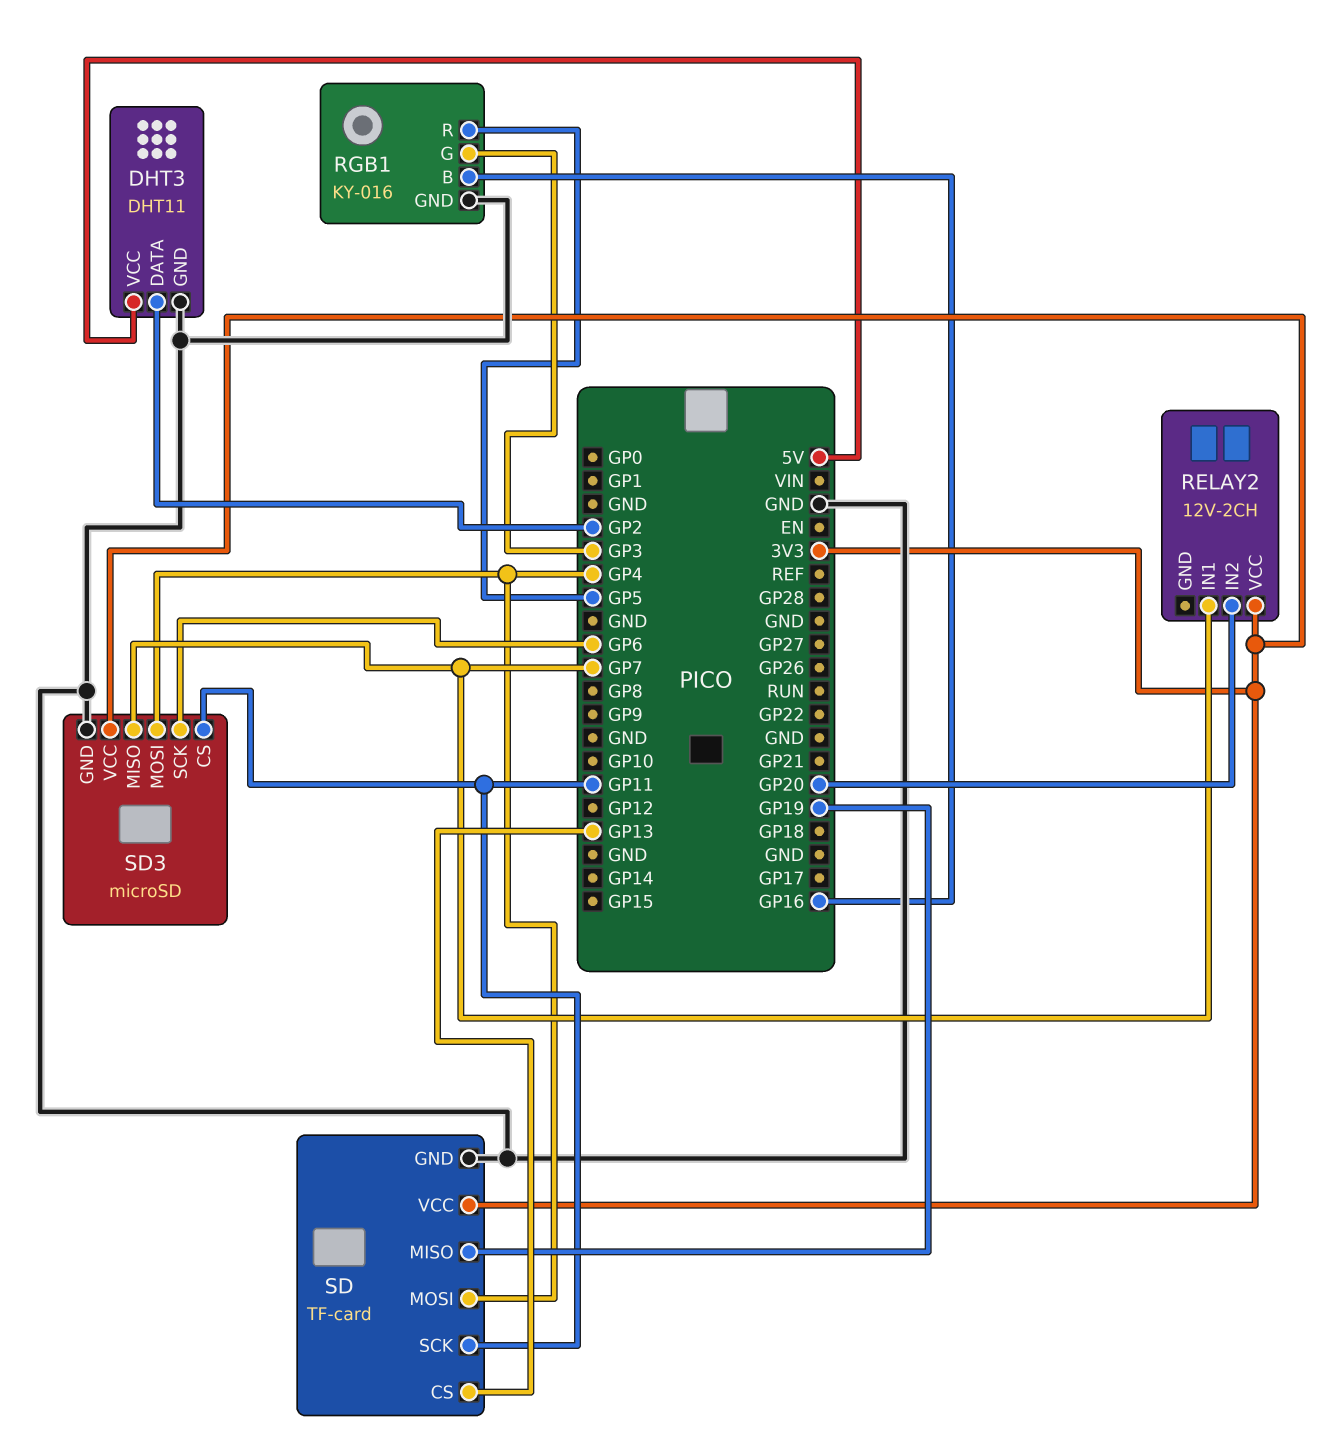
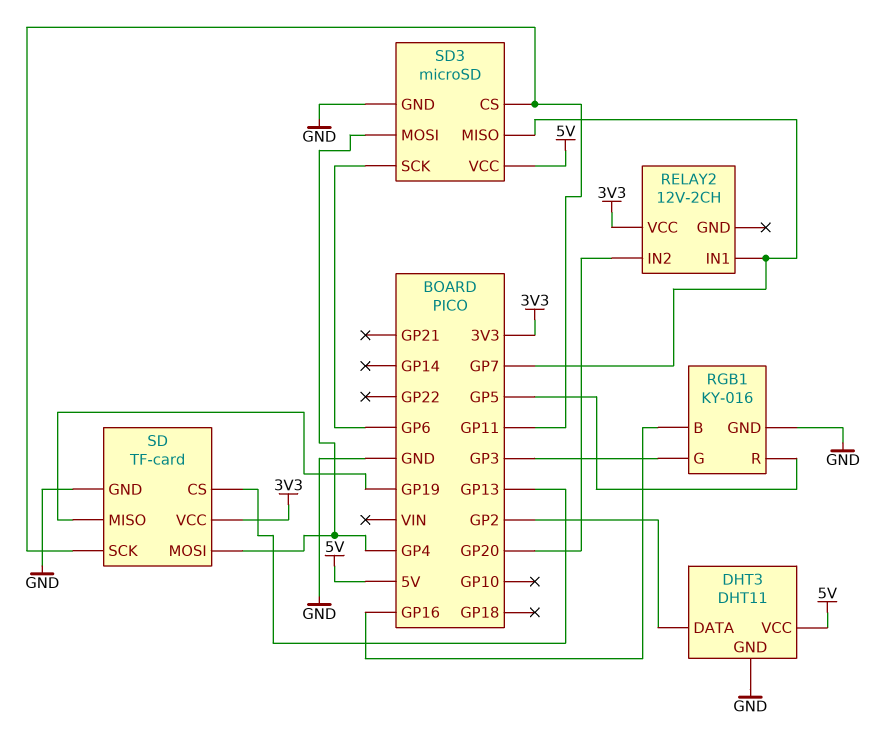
SD3 pin VCC: 3V3 -> 5V

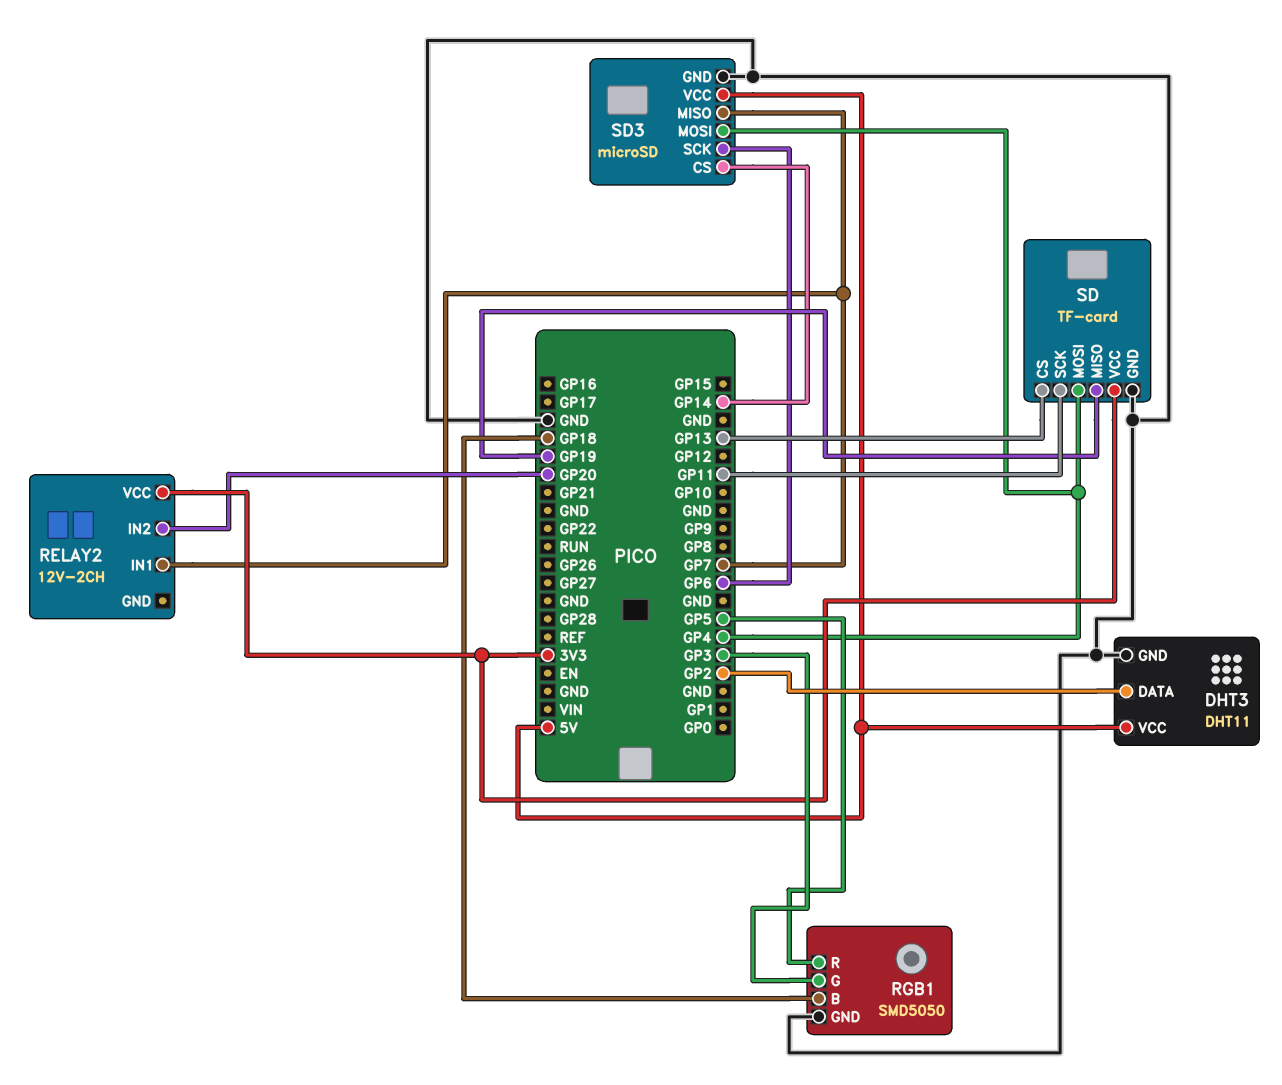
RGB1: KY-016 -> SMD5050
RGB1 pin B: GP16 -> GP18
SD3 pin CS: GP11 -> GP14

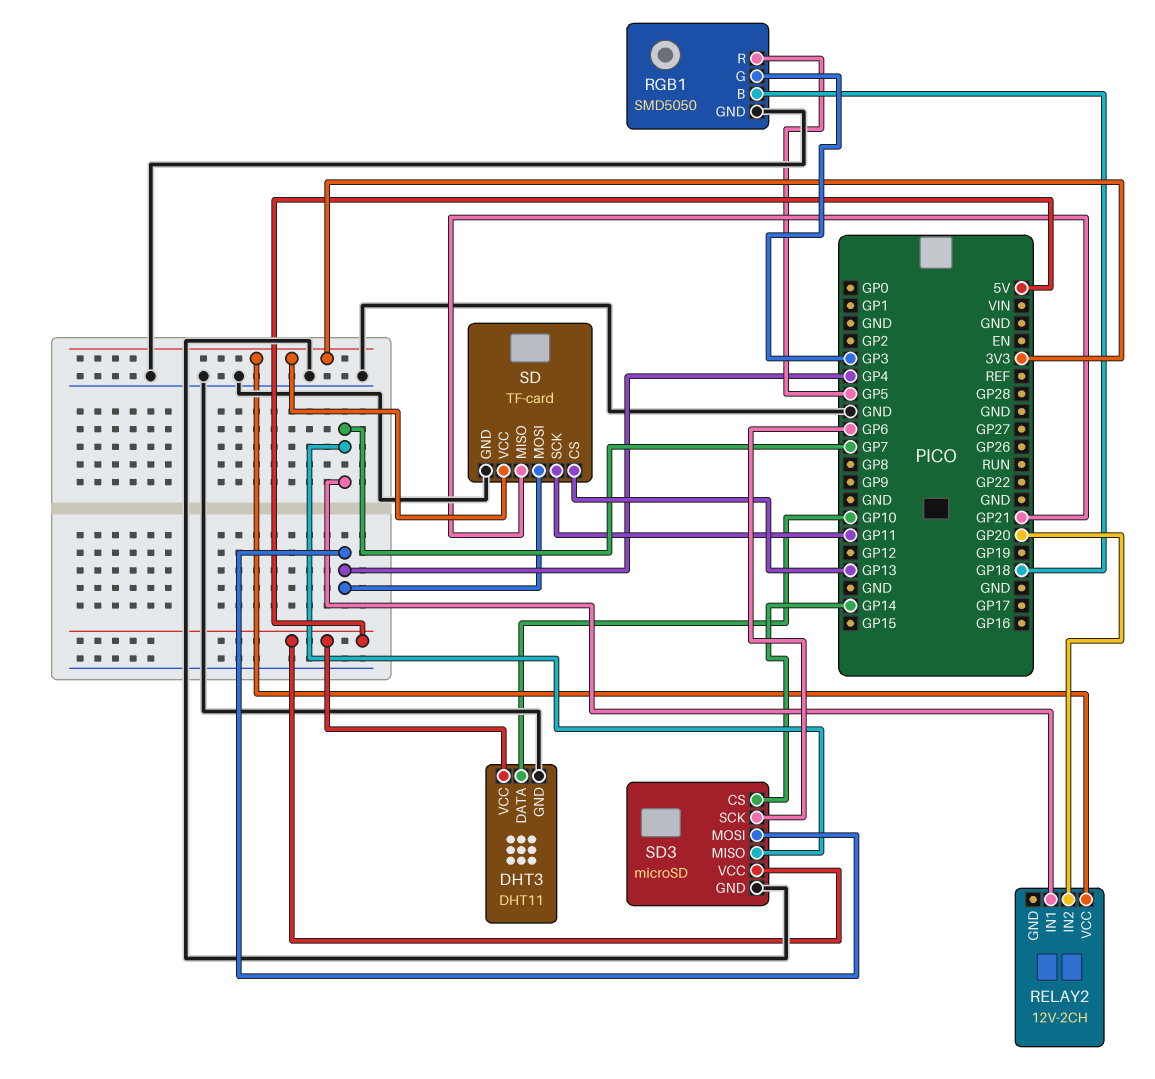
DHT3 pin DATA: GP2 -> GP10
SD pin MISO: GP19 -> GP21

